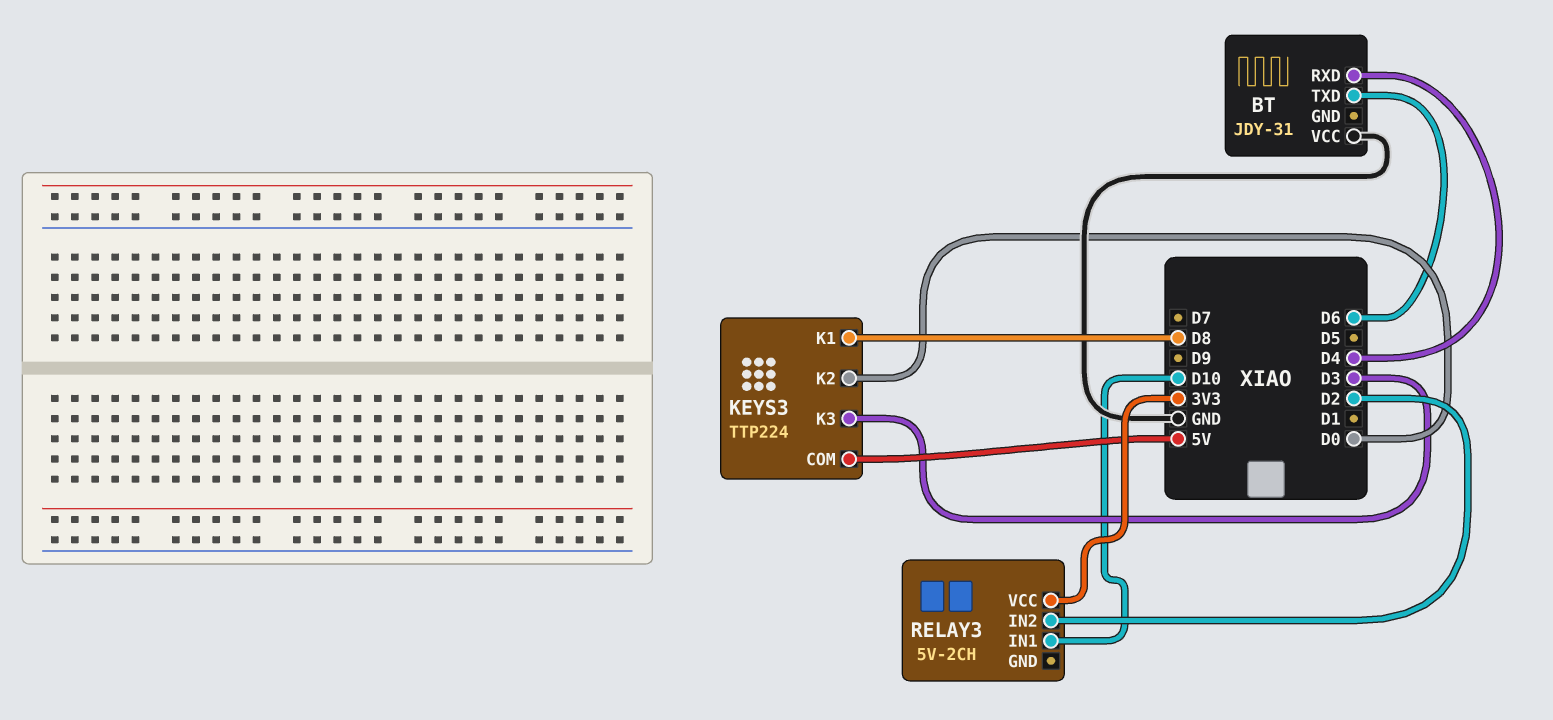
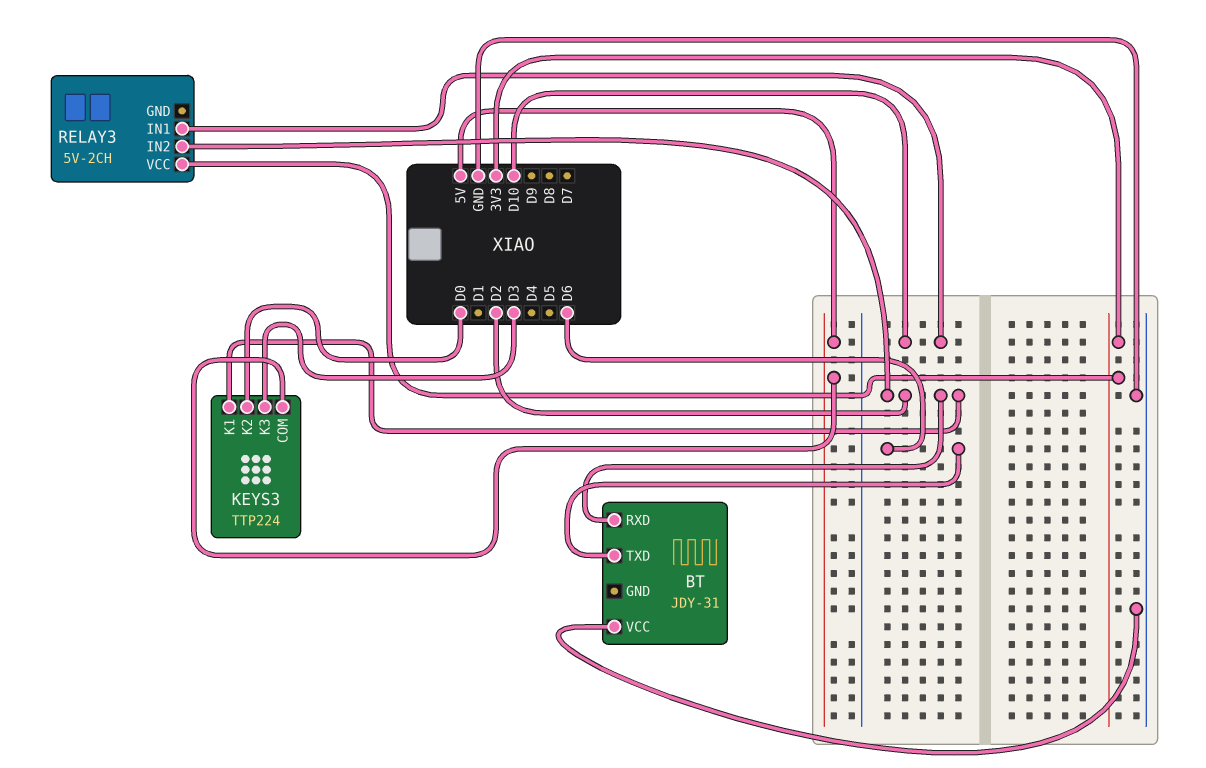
BT pin RXD: D4 -> D2
KEYS3 pin K1: D8 -> D2

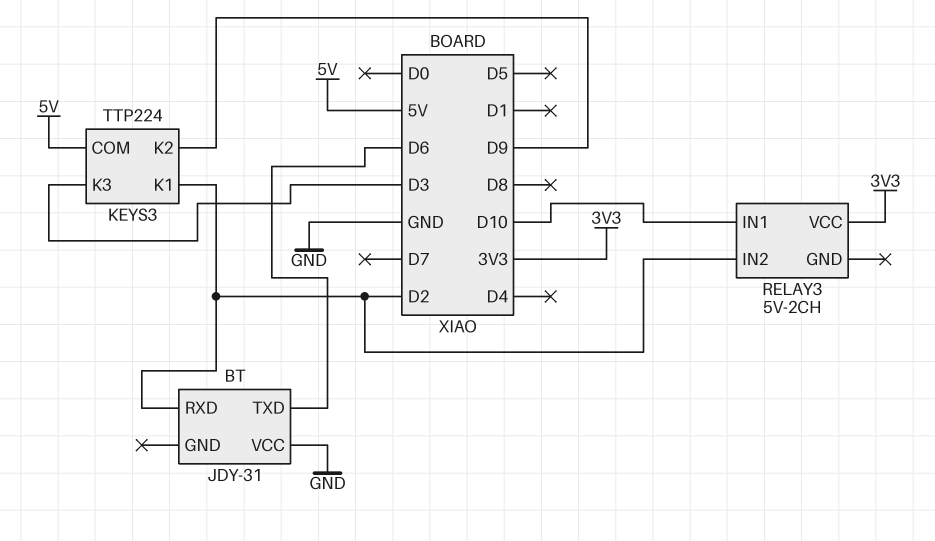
KEYS3 pin K2: D0 -> D9

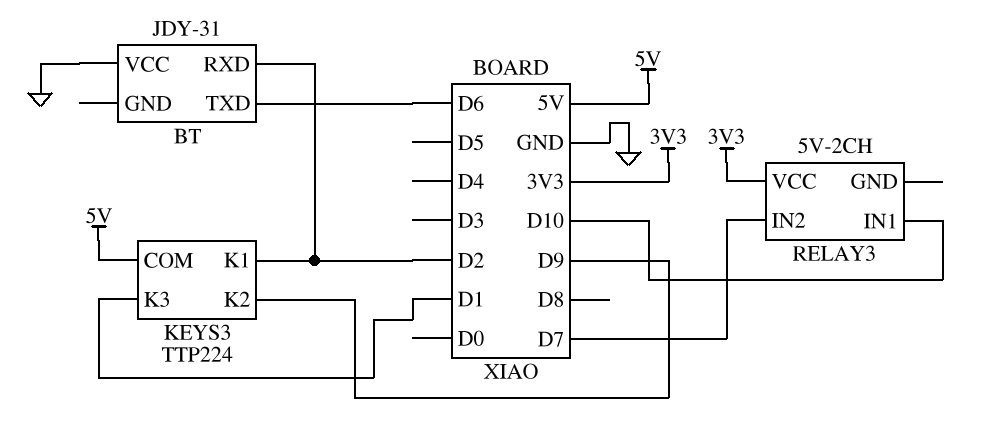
KEYS3 pin K3: D3 -> D1
RELAY3 pin IN2: D2 -> D7

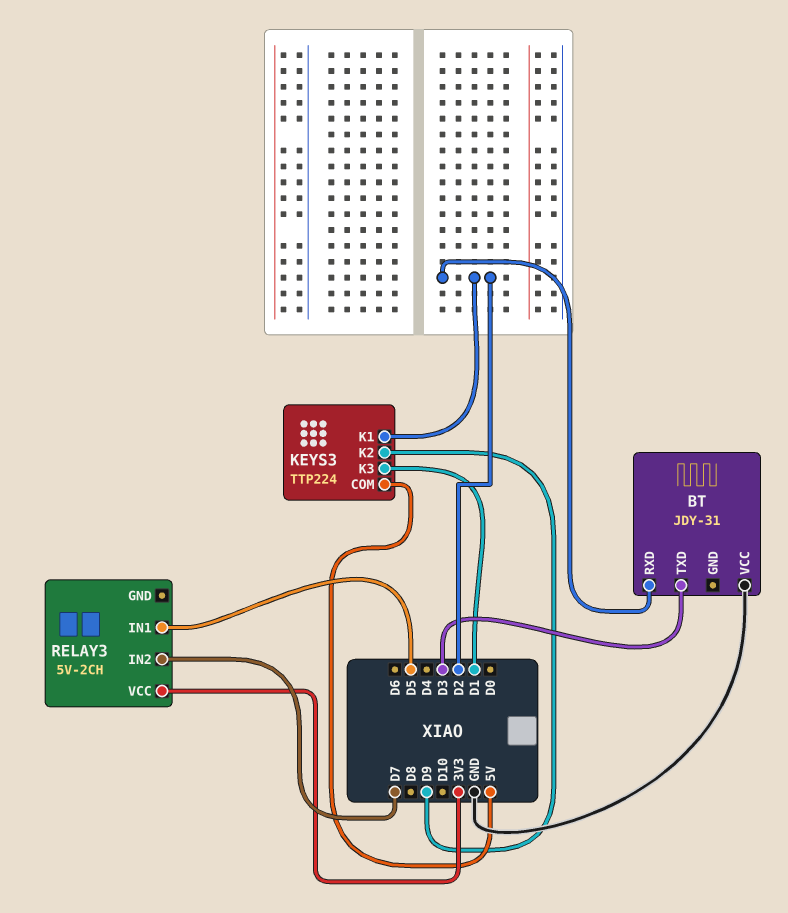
BT pin TXD: D6 -> D3
RELAY3 pin IN1: D10 -> D5

